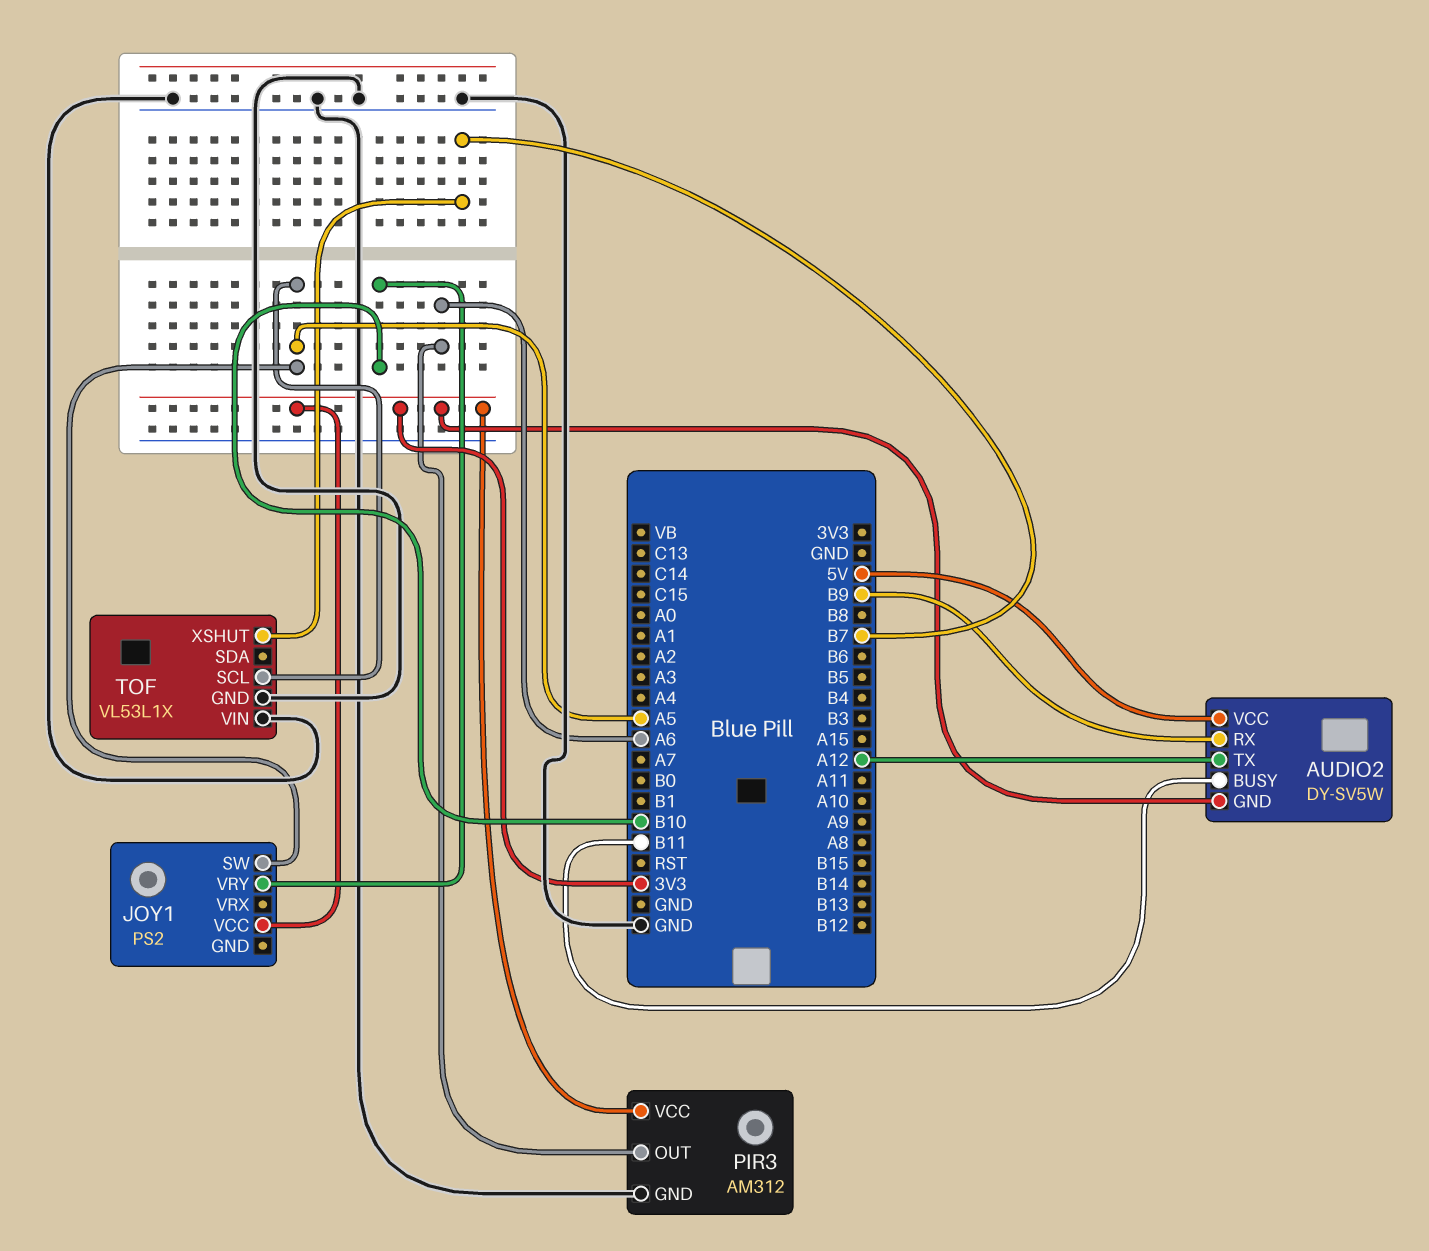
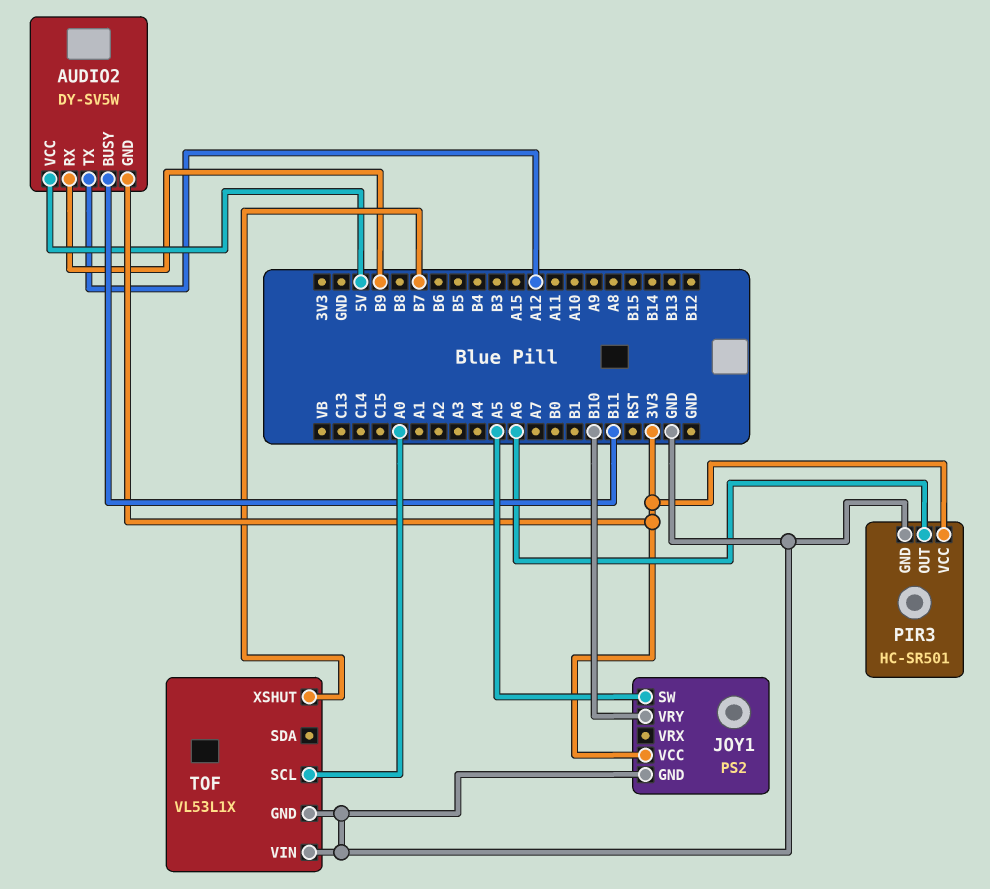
JOY1 pin GND: none -> GND
PIR3: AM312 -> HC-SR501
TOF pin SCL: A5 -> A0

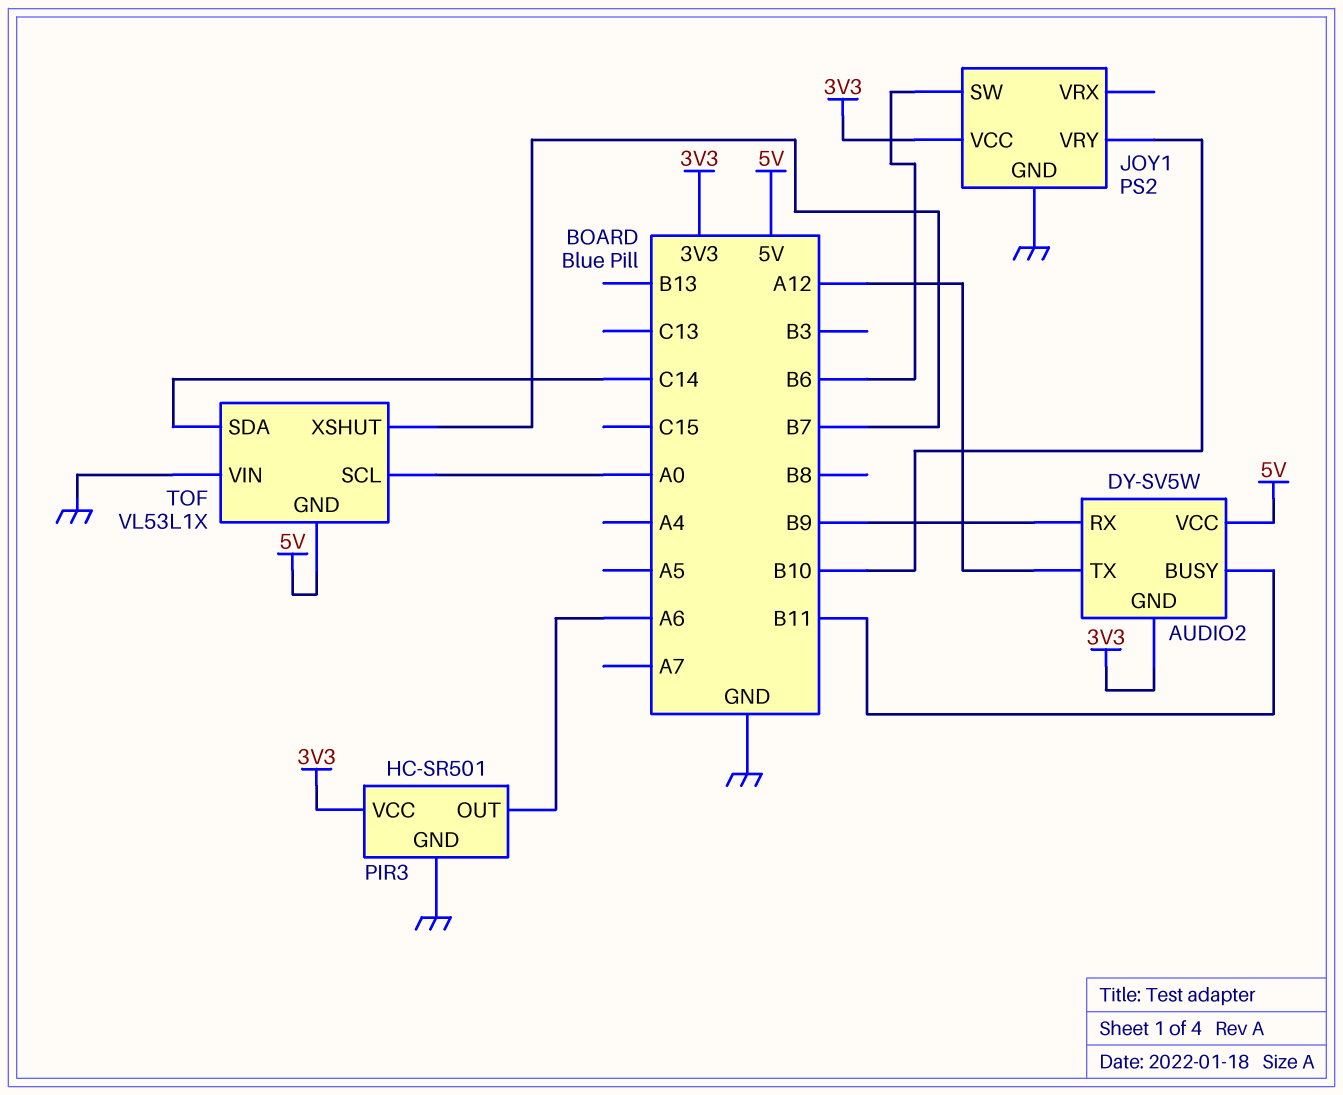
JOY1 pin SW: A5 -> B6
TOF pin GND: GND -> 5V
TOF pin SDA: none -> C14

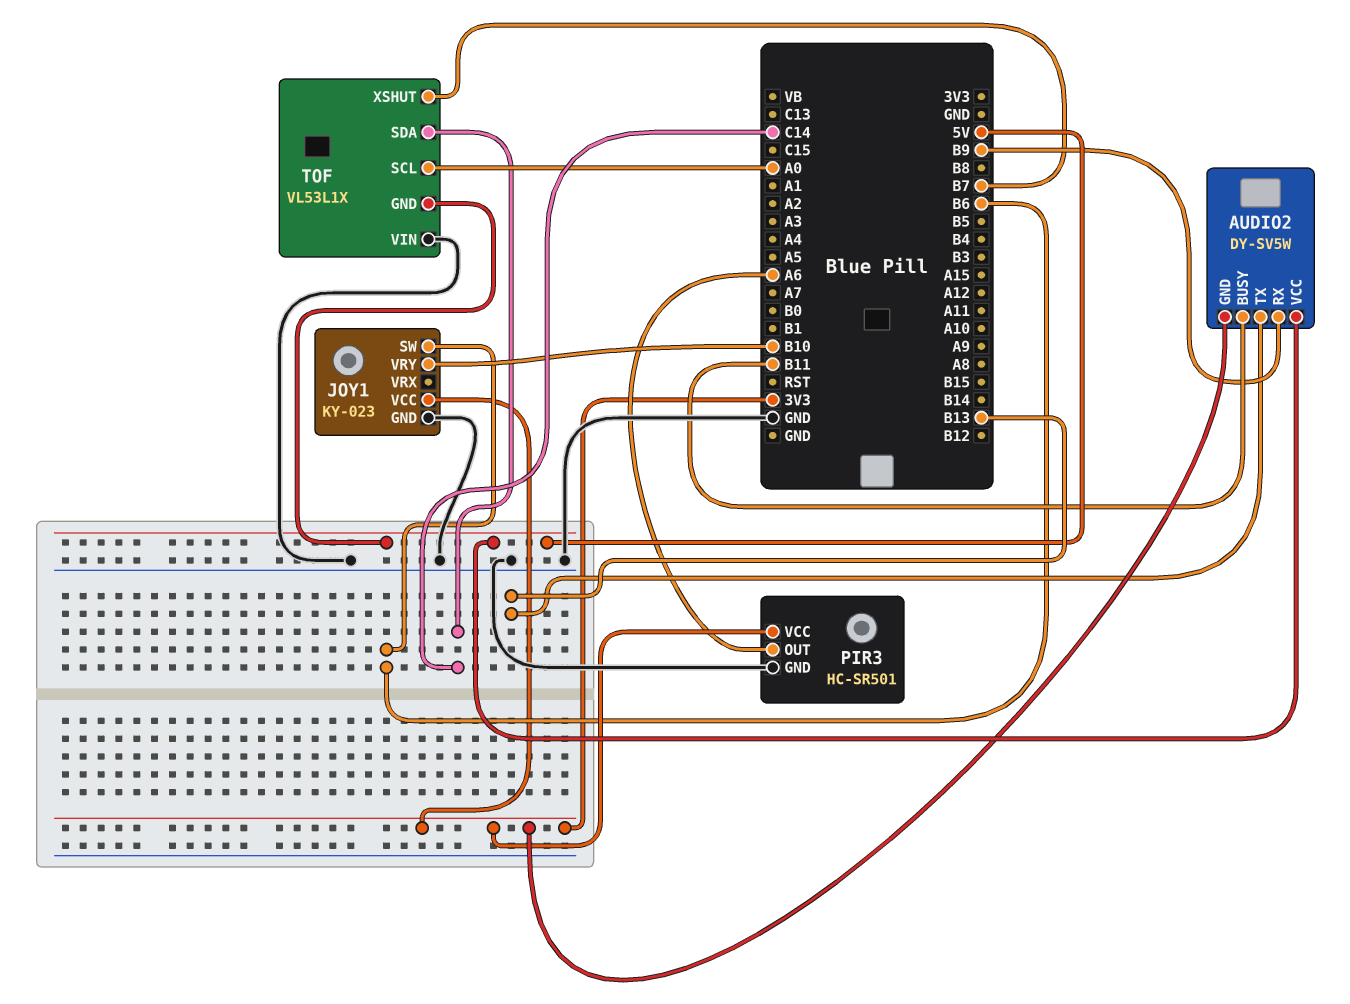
AUDIO2 pin TX: A12 -> B13
JOY1: PS2 -> KY-023

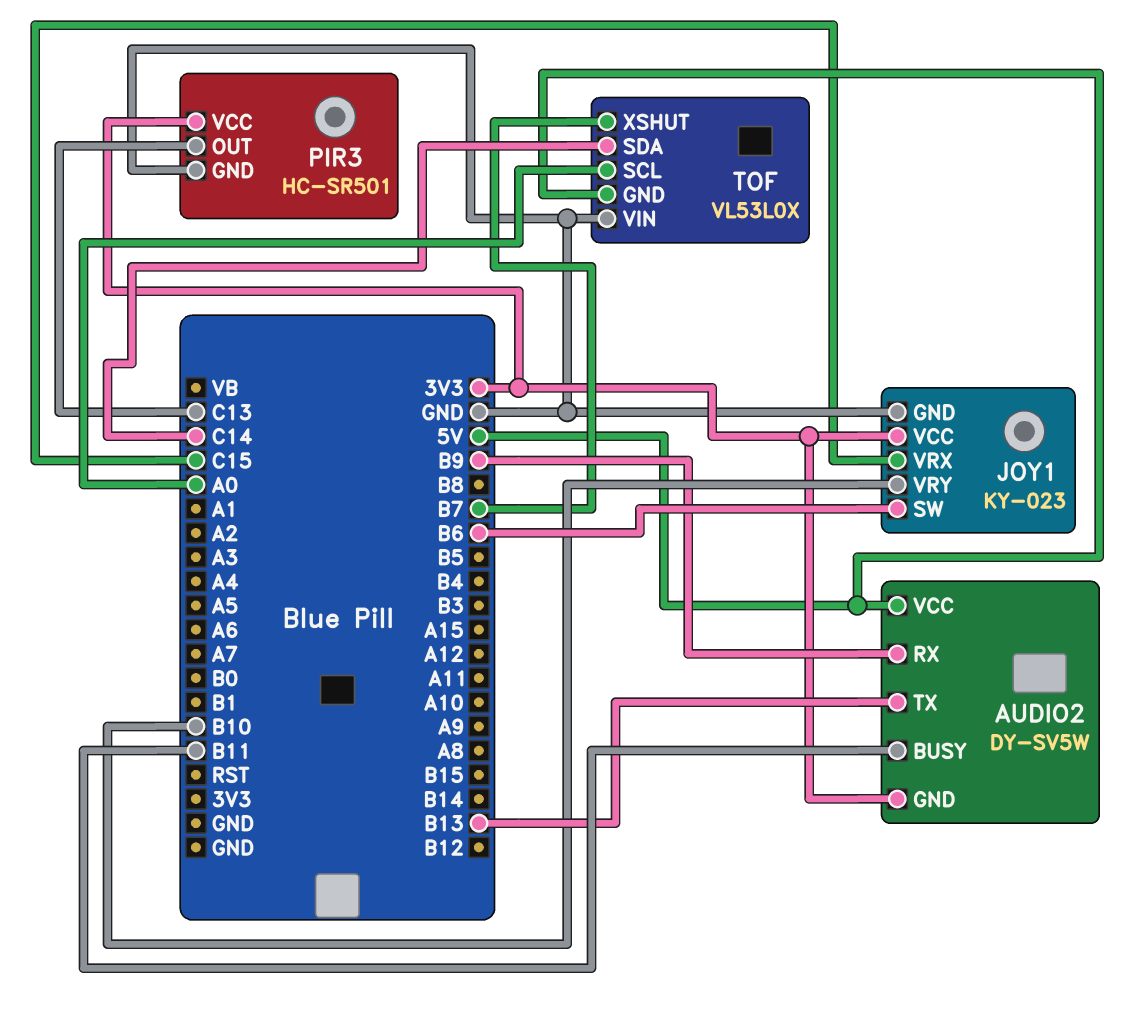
JOY1 pin VRX: none -> C15
PIR3 pin OUT: A6 -> C13
TOF: VL53L1X -> VL53L0X

